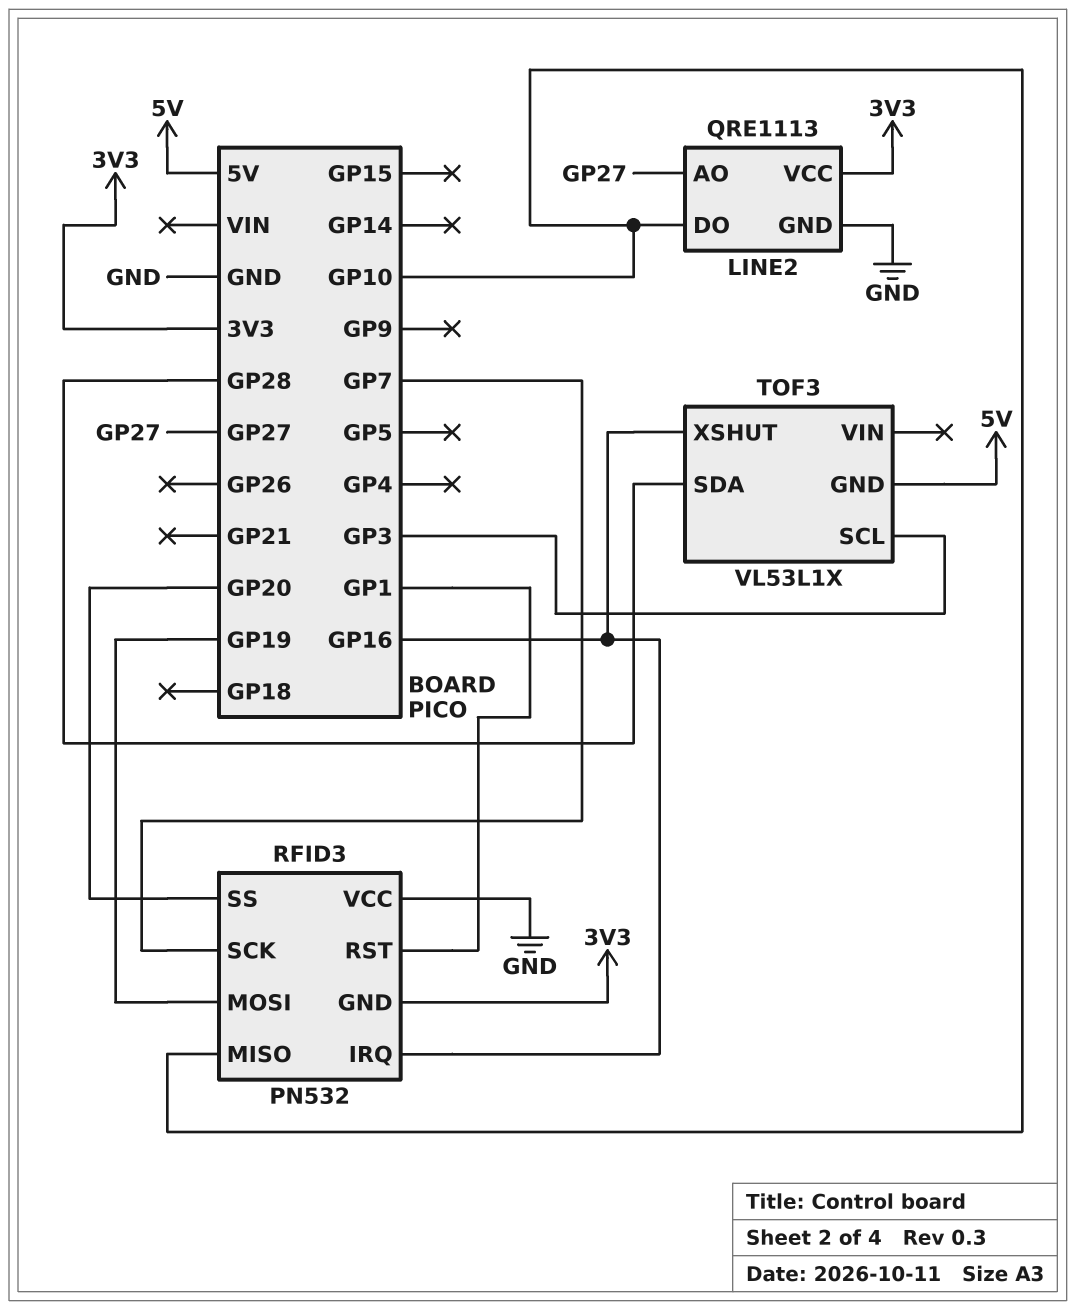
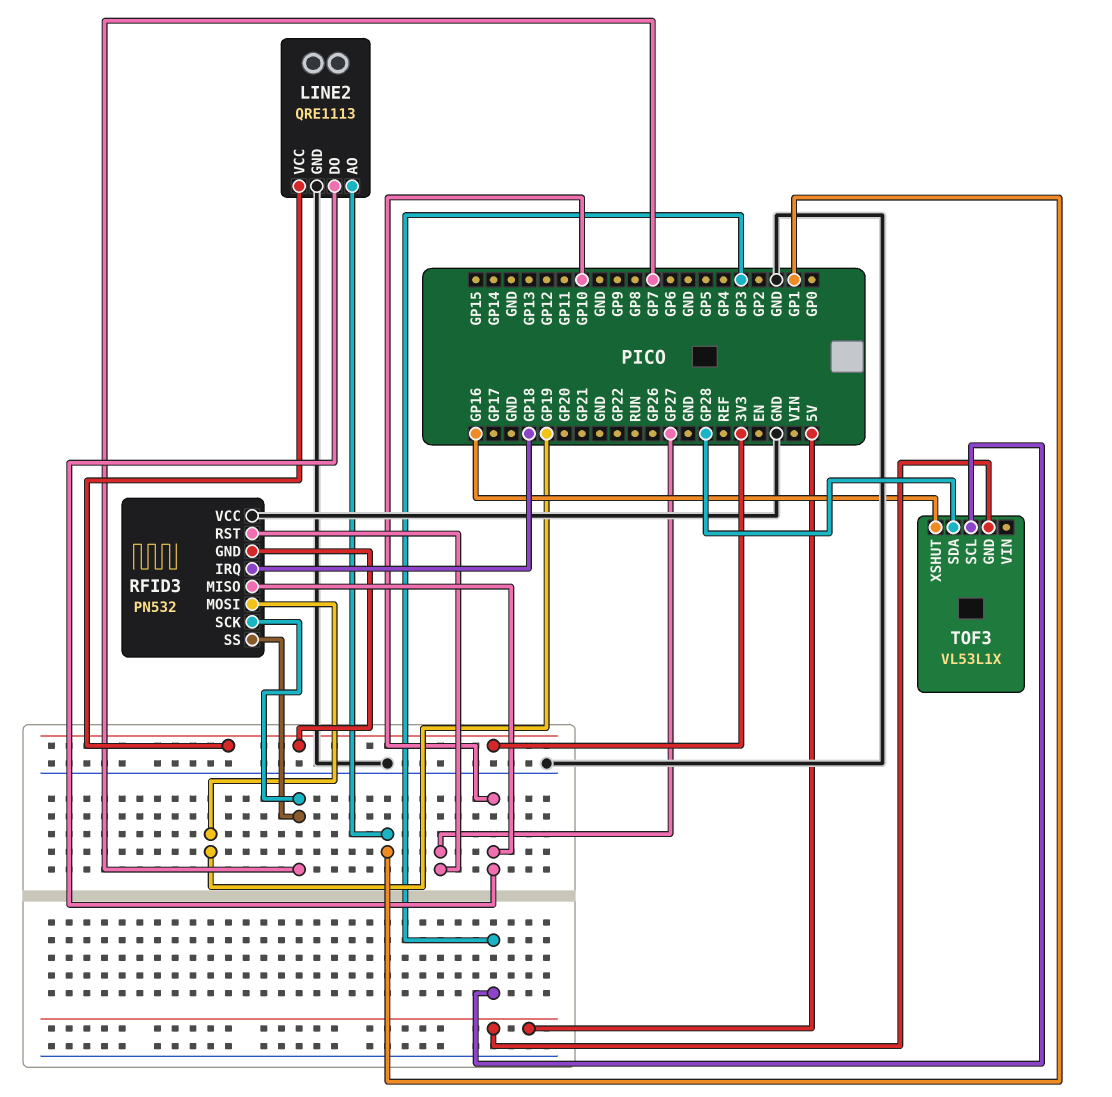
LINE2 pin AO: GP27 -> GP1
RFID3 pin IRQ: GP16 -> GP18
RFID3 pin RST: GP1 -> GP27
RFID3 pin SS: GP20 -> GP7

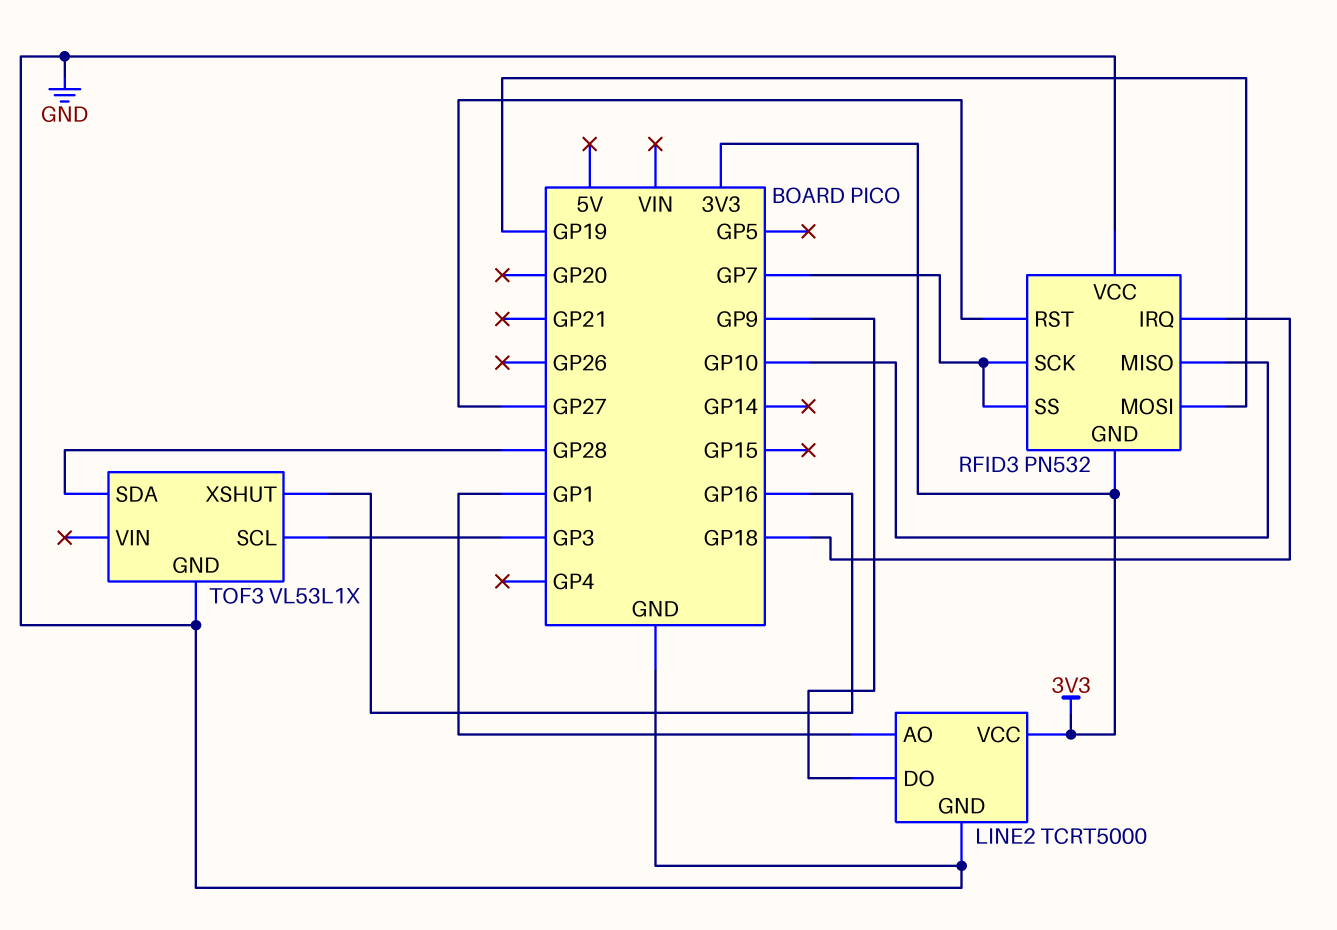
LINE2: QRE1113 -> TCRT5000
LINE2 pin DO: GP10 -> GP9
TOF3 pin GND: 5V -> GND

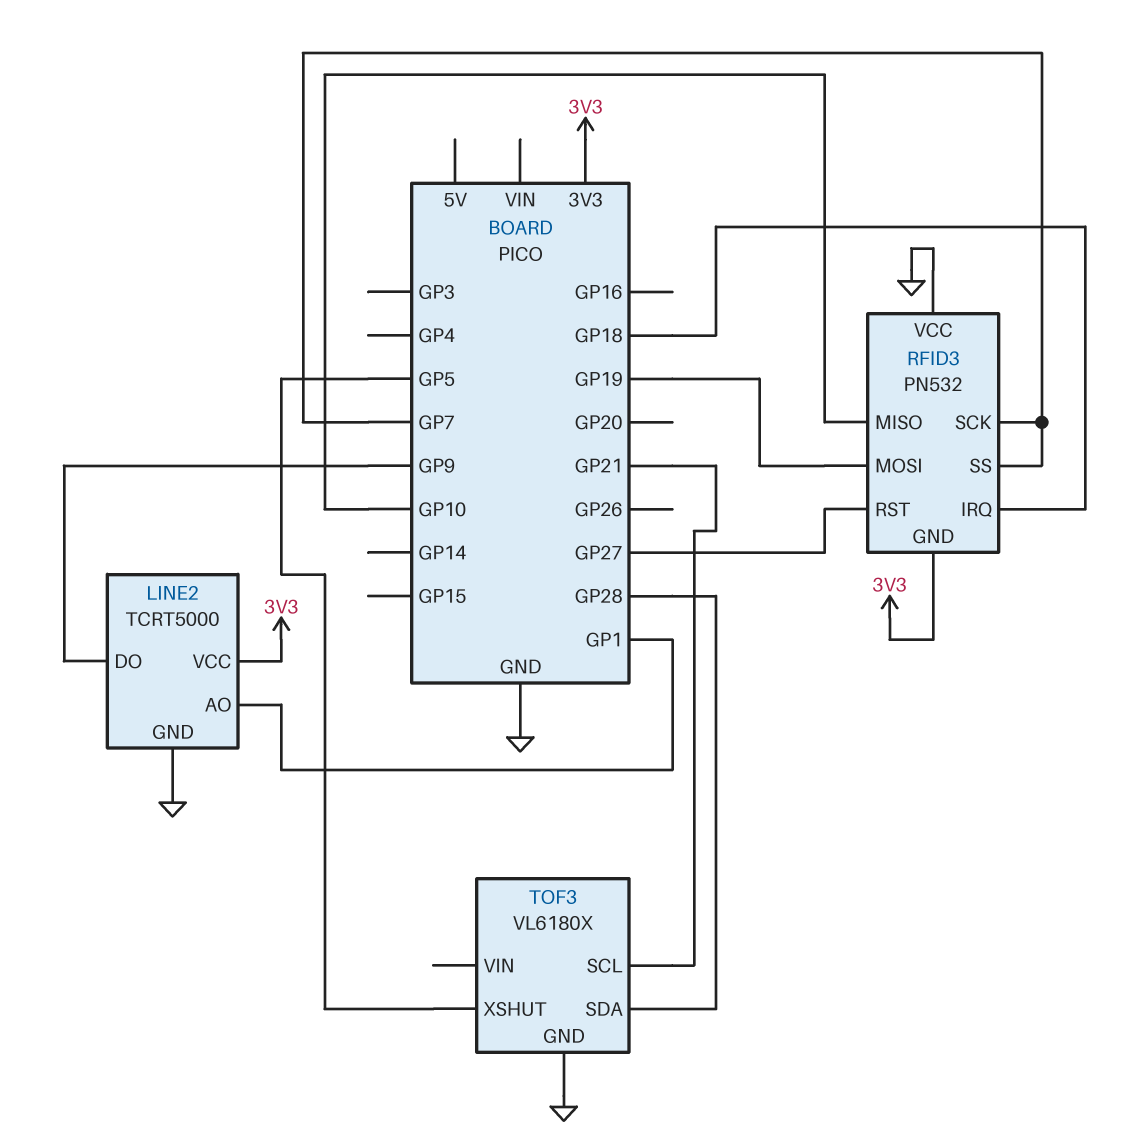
TOF3: VL53L1X -> VL6180X
TOF3 pin SCL: GP3 -> GP21
TOF3 pin XSHUT: GP16 -> GP5

